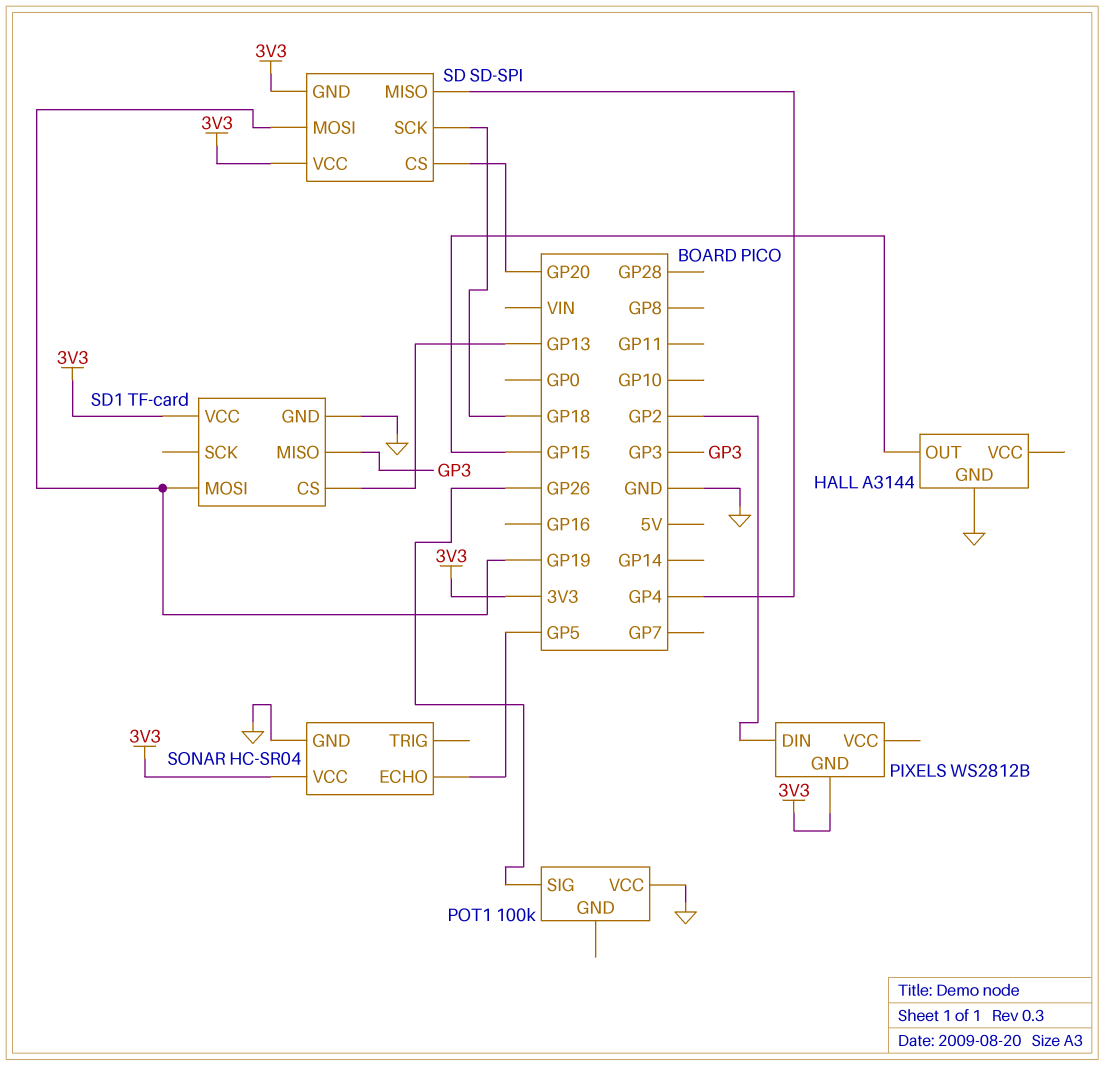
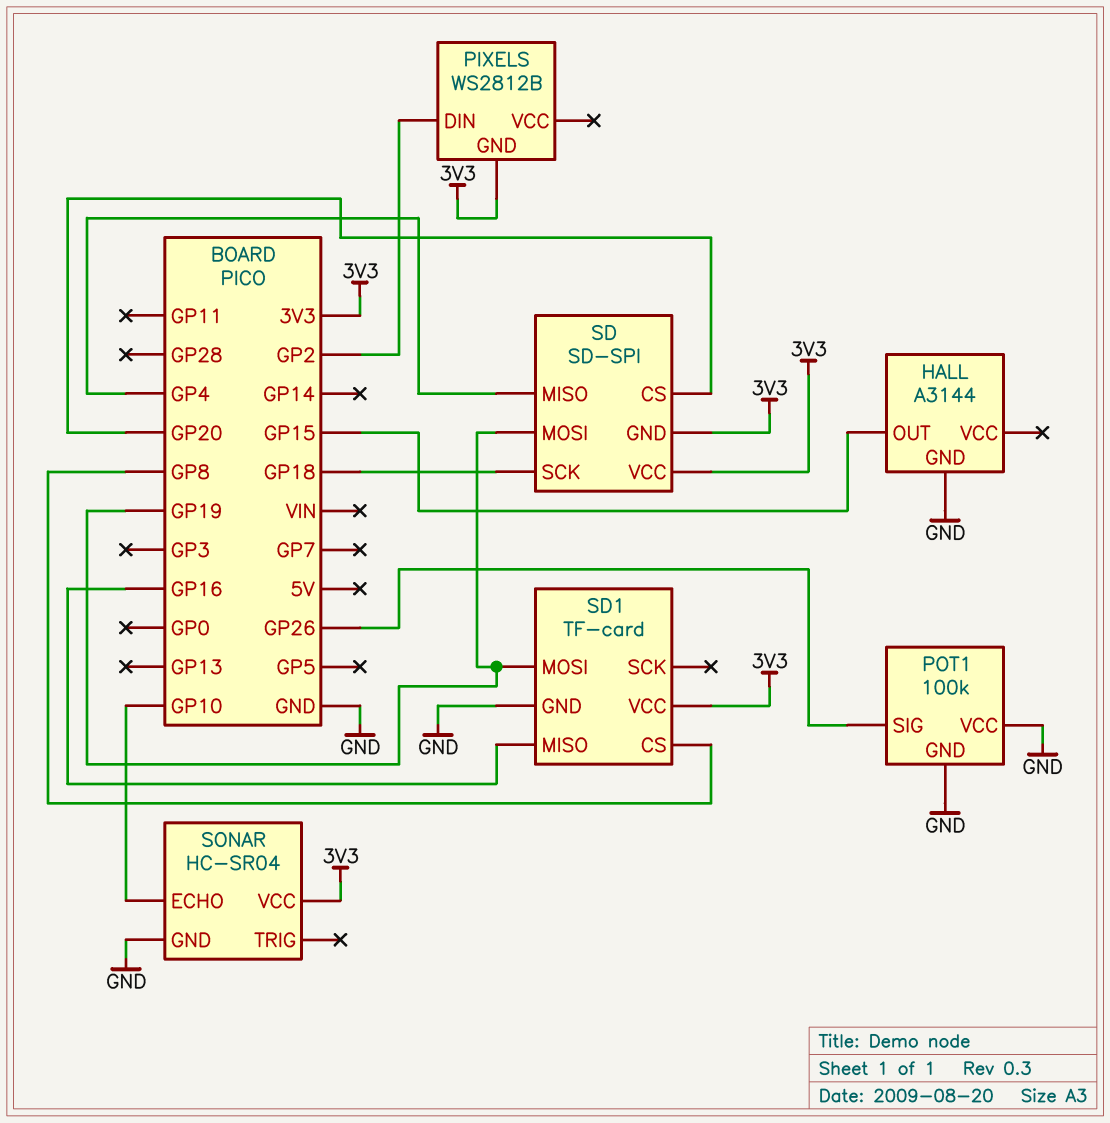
POT1 pin GND: none -> GND
SD1 pin CS: GP13 -> GP8
SD1 pin MISO: GP3 -> GP16
SONAR pin ECHO: GP5 -> GP10

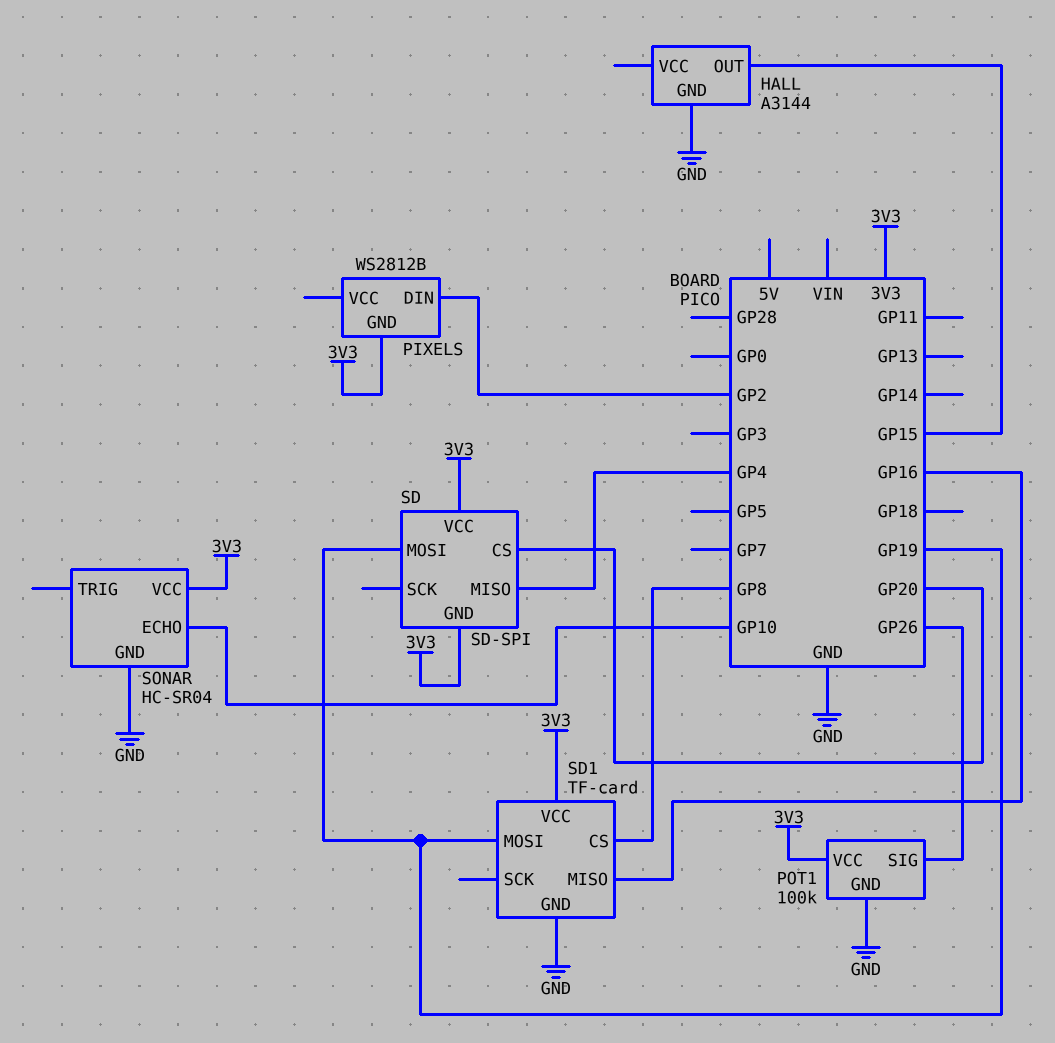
POT1 pin VCC: GND -> 3V3
SD pin SCK: GP18 -> none

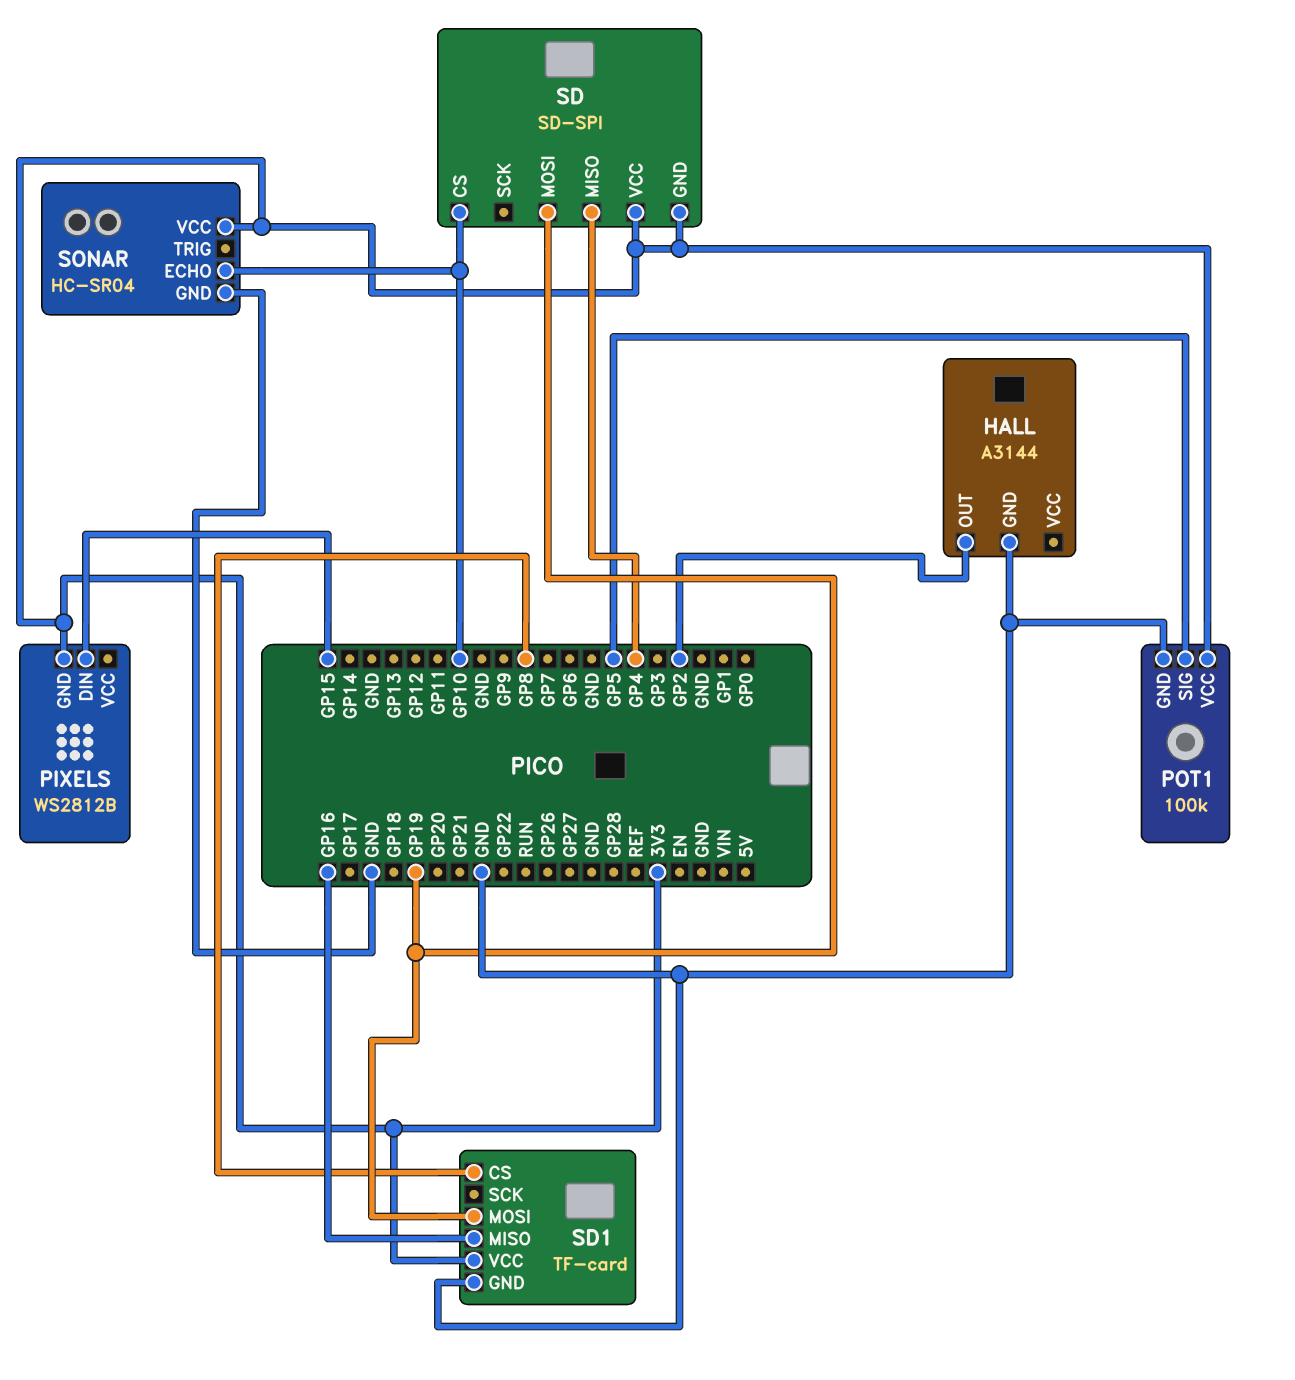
HALL pin OUT: GP15 -> GP2
PIXELS pin DIN: GP2 -> GP15
POT1 pin SIG: GP26 -> GP5
SD pin CS: GP20 -> GP10

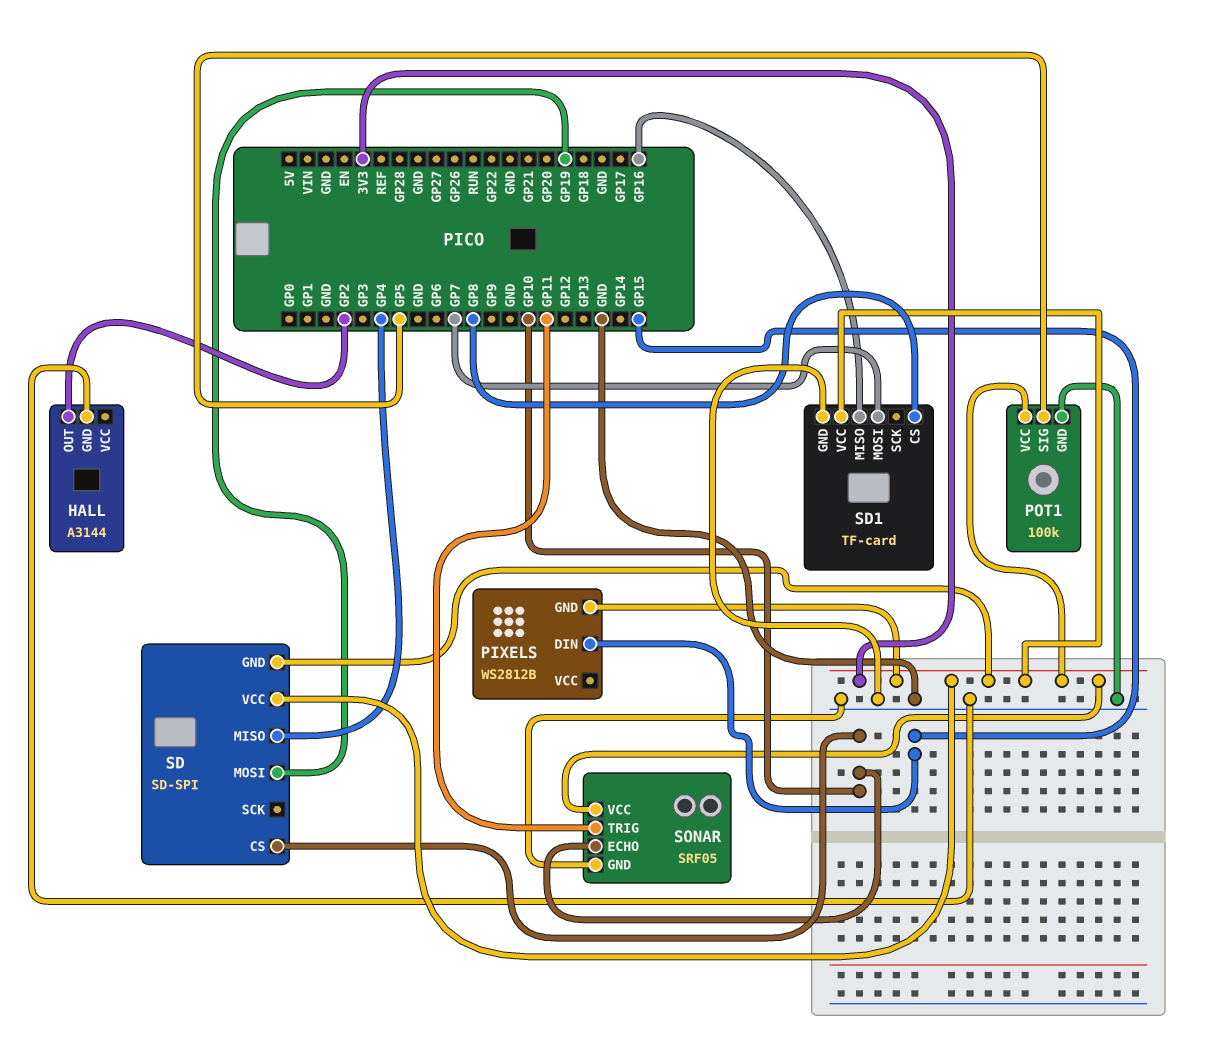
SD1 pin MOSI: GP19 -> GP7
SONAR: HC-SR04 -> SRF05
SONAR pin TRIG: none -> GP11

